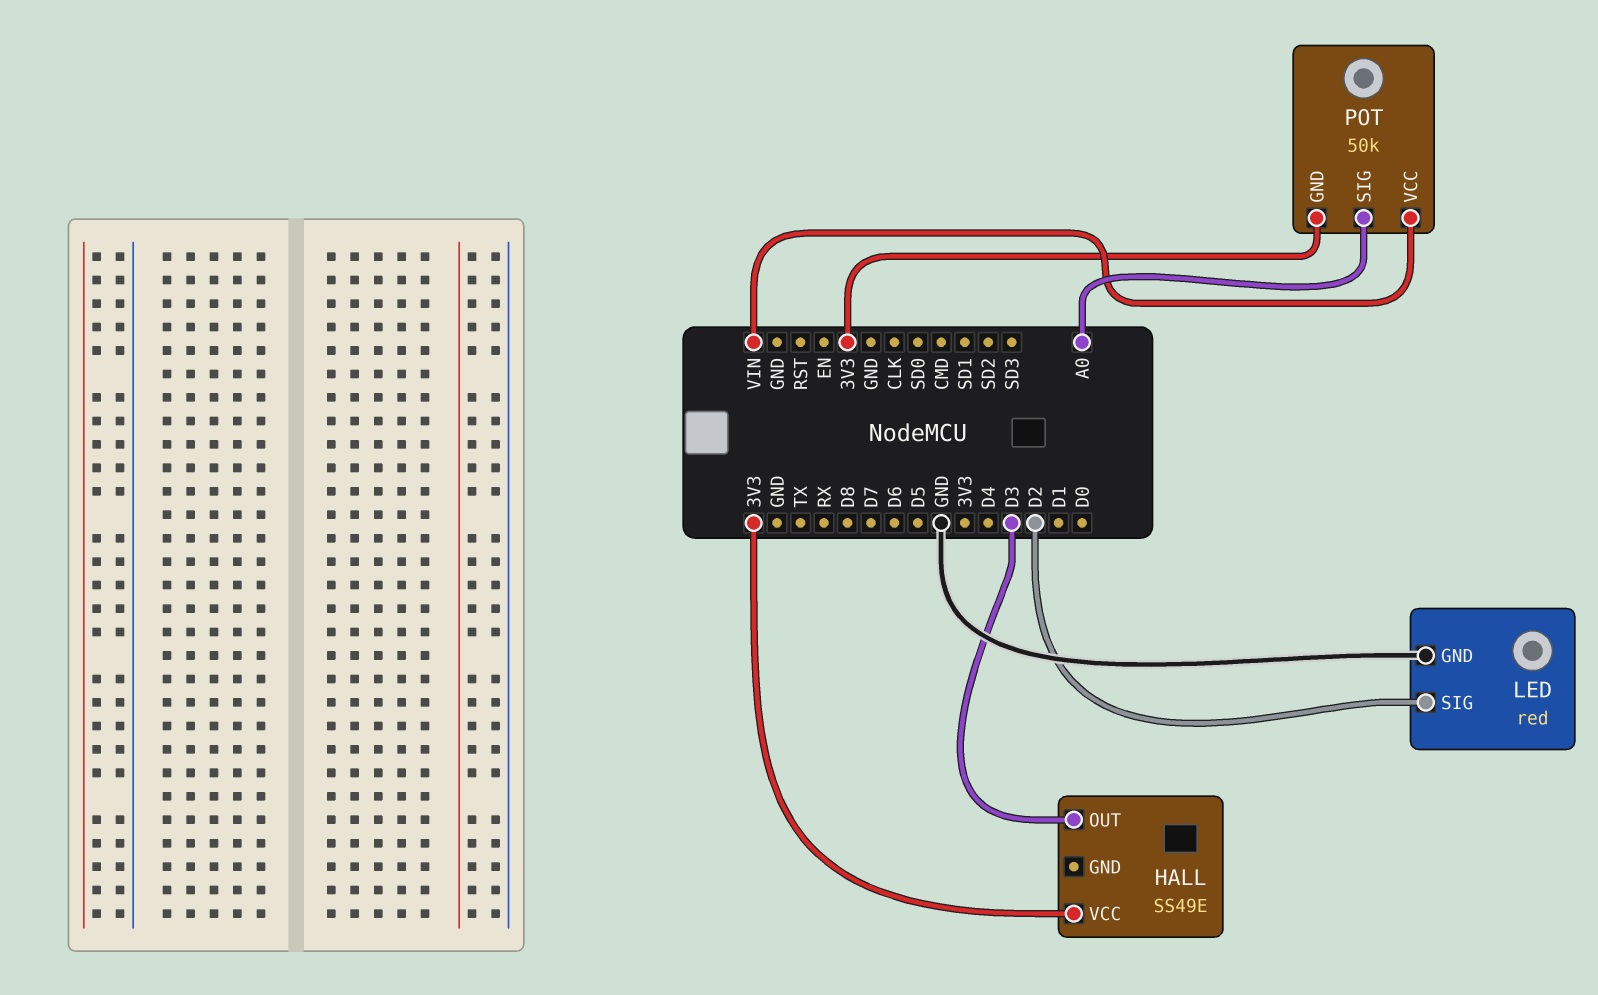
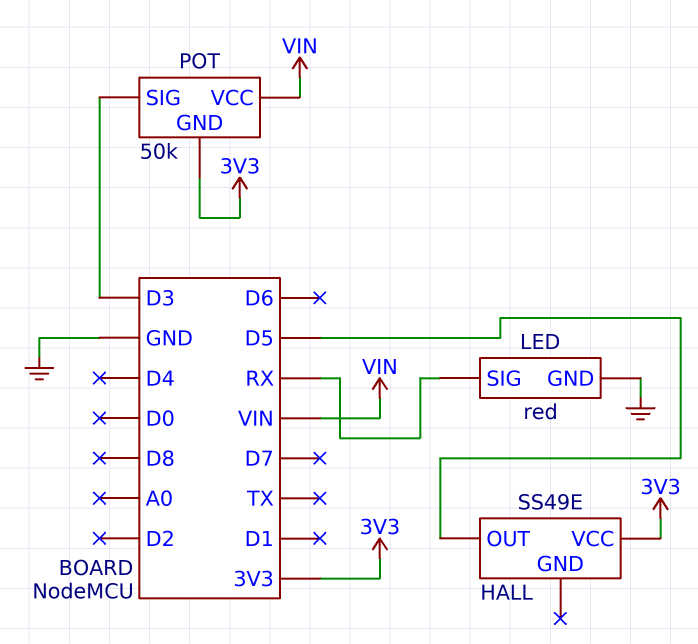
HALL pin OUT: D3 -> D5
LED pin SIG: D2 -> RX
POT pin SIG: A0 -> D3

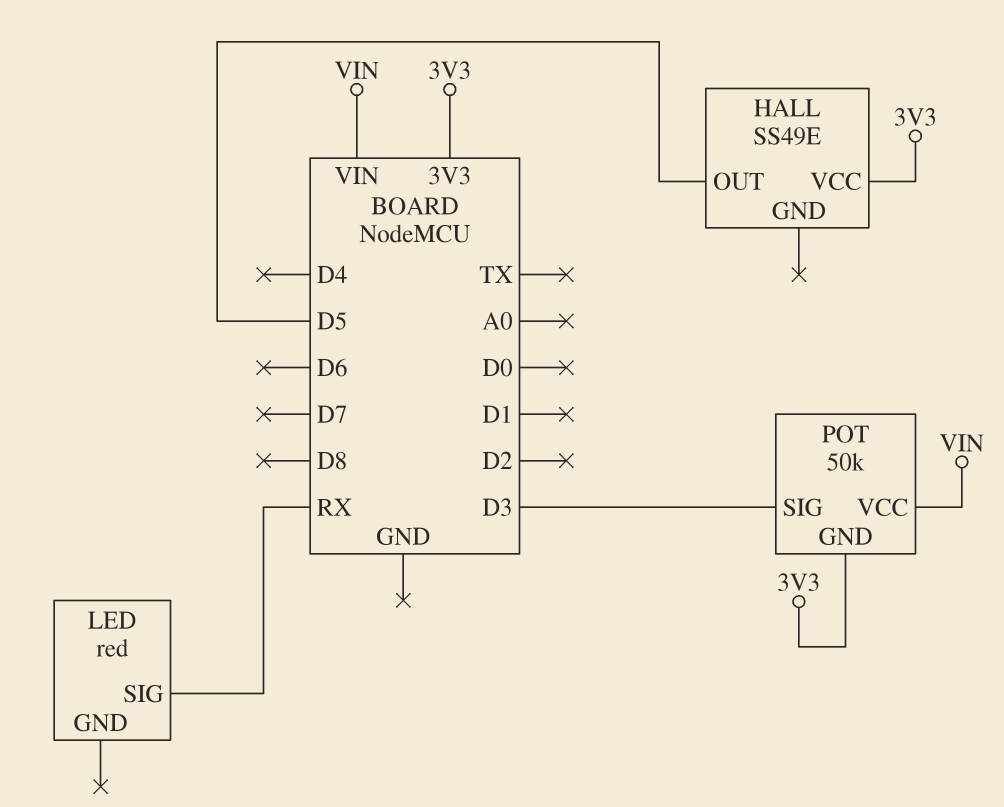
LED pin GND: GND -> none

